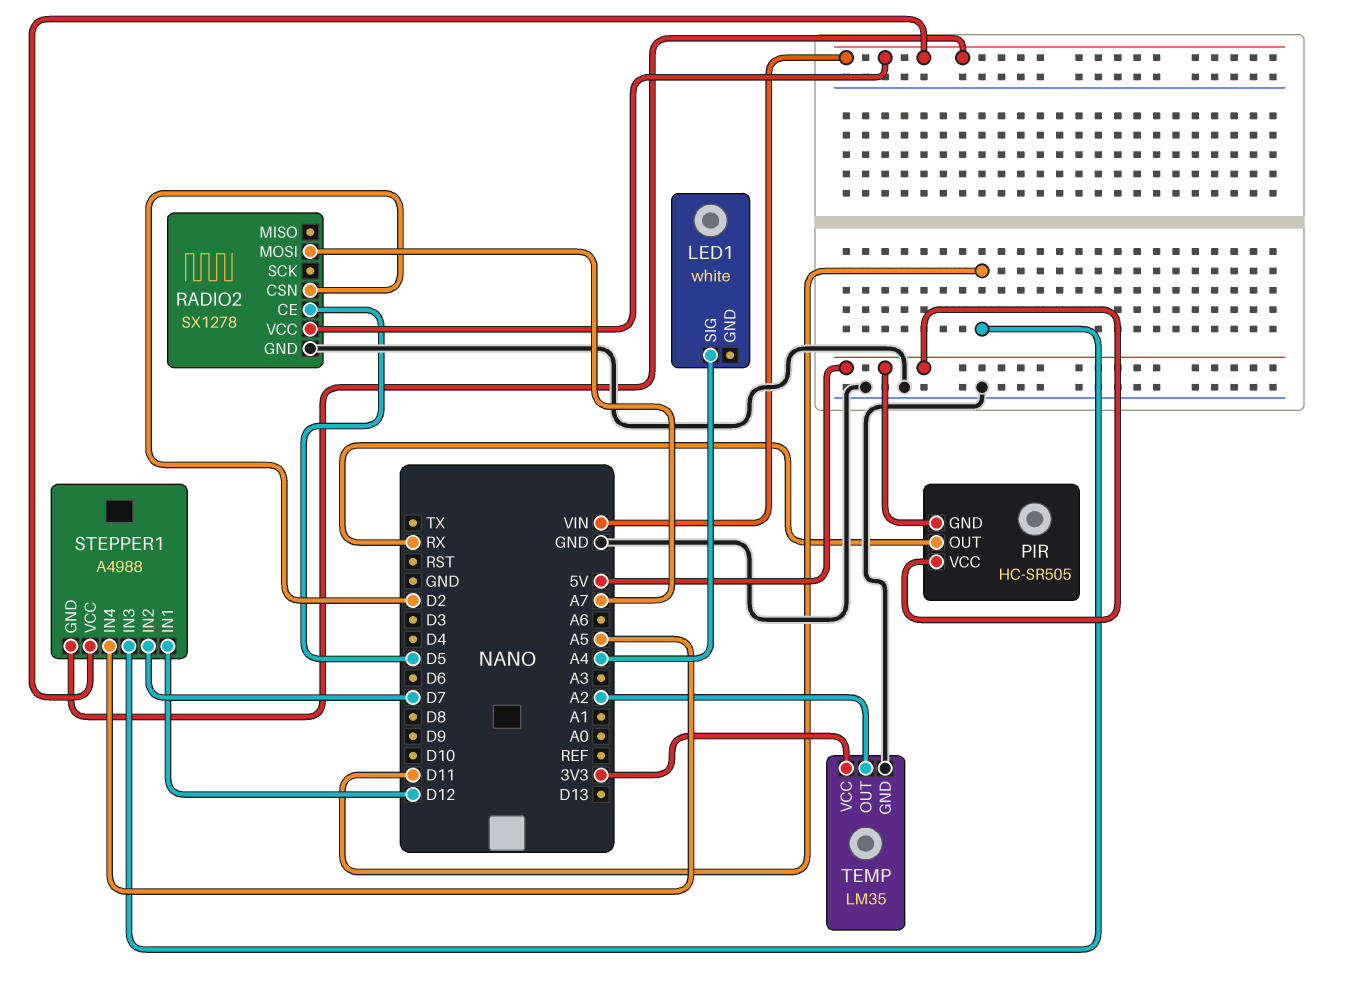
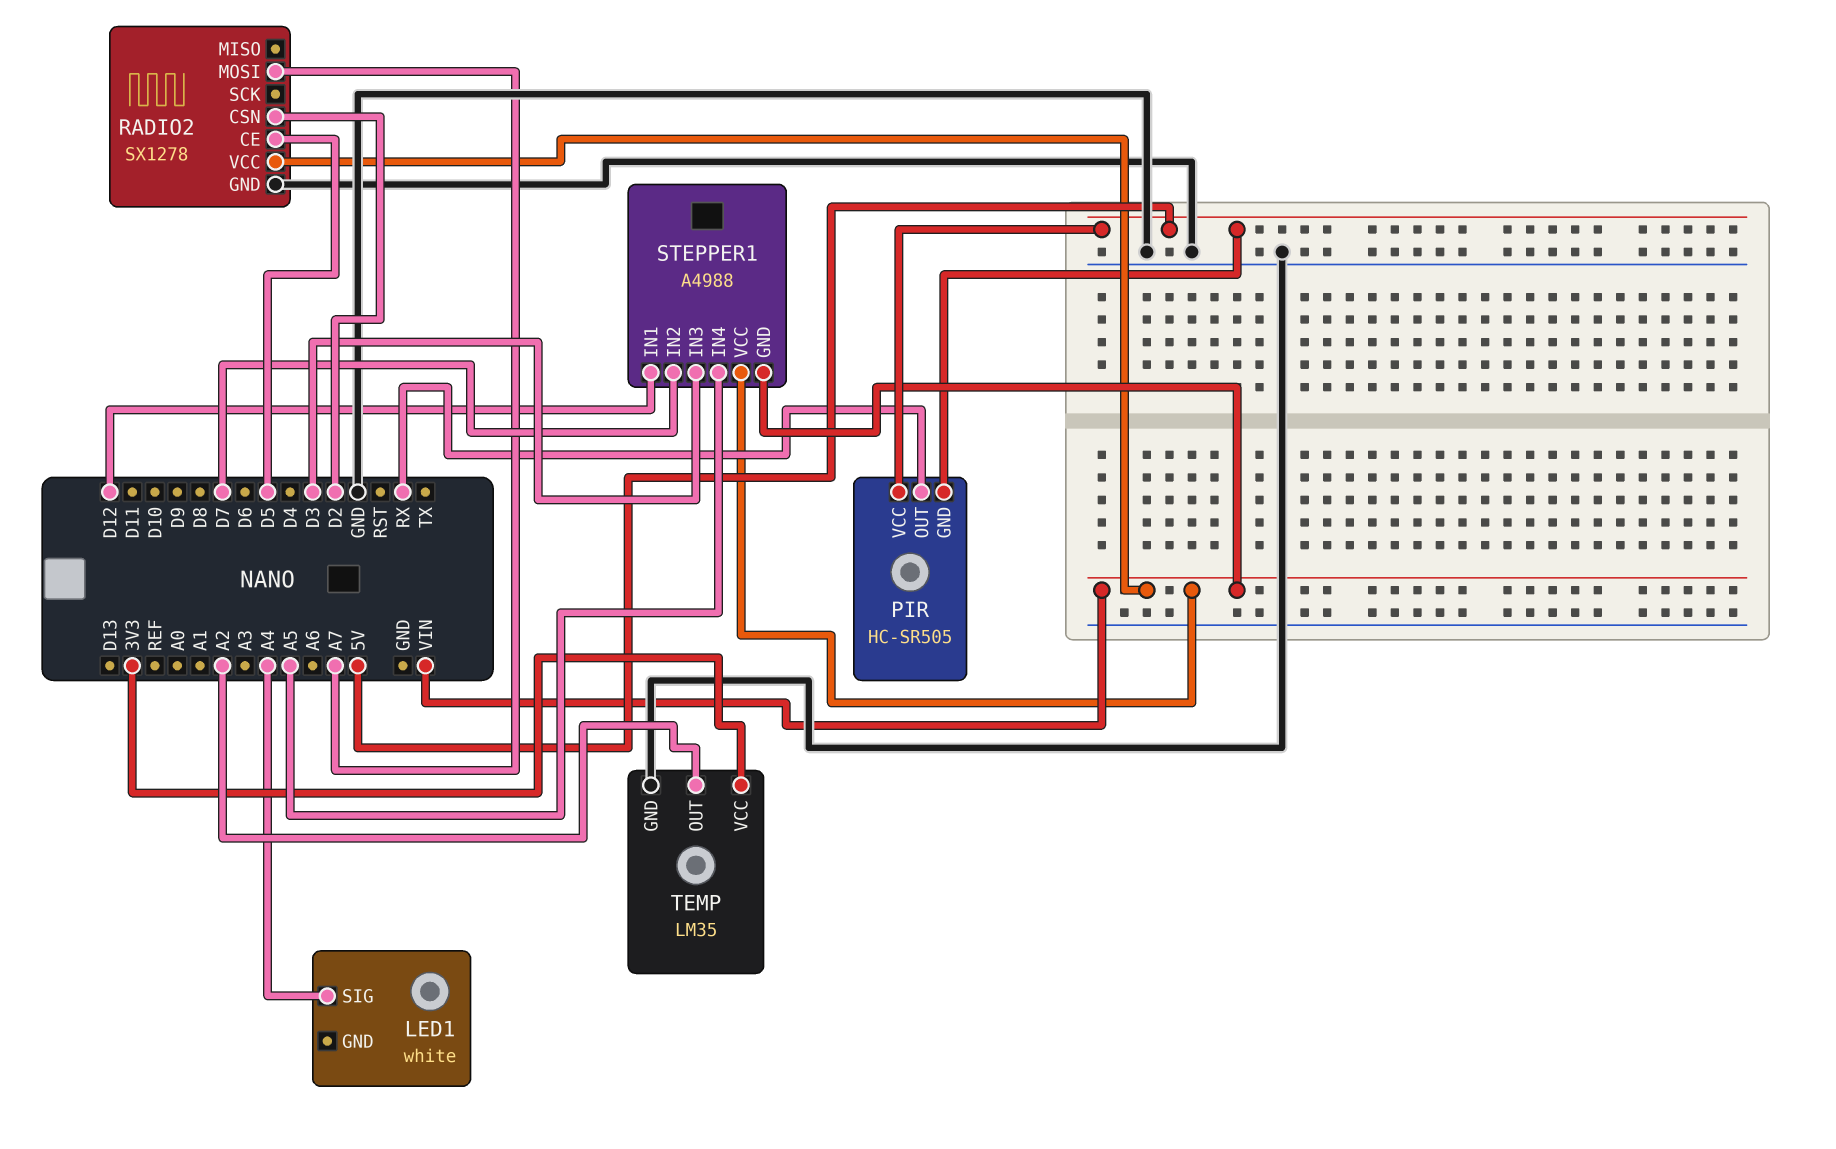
STEPPER1 pin IN3: D11 -> D3

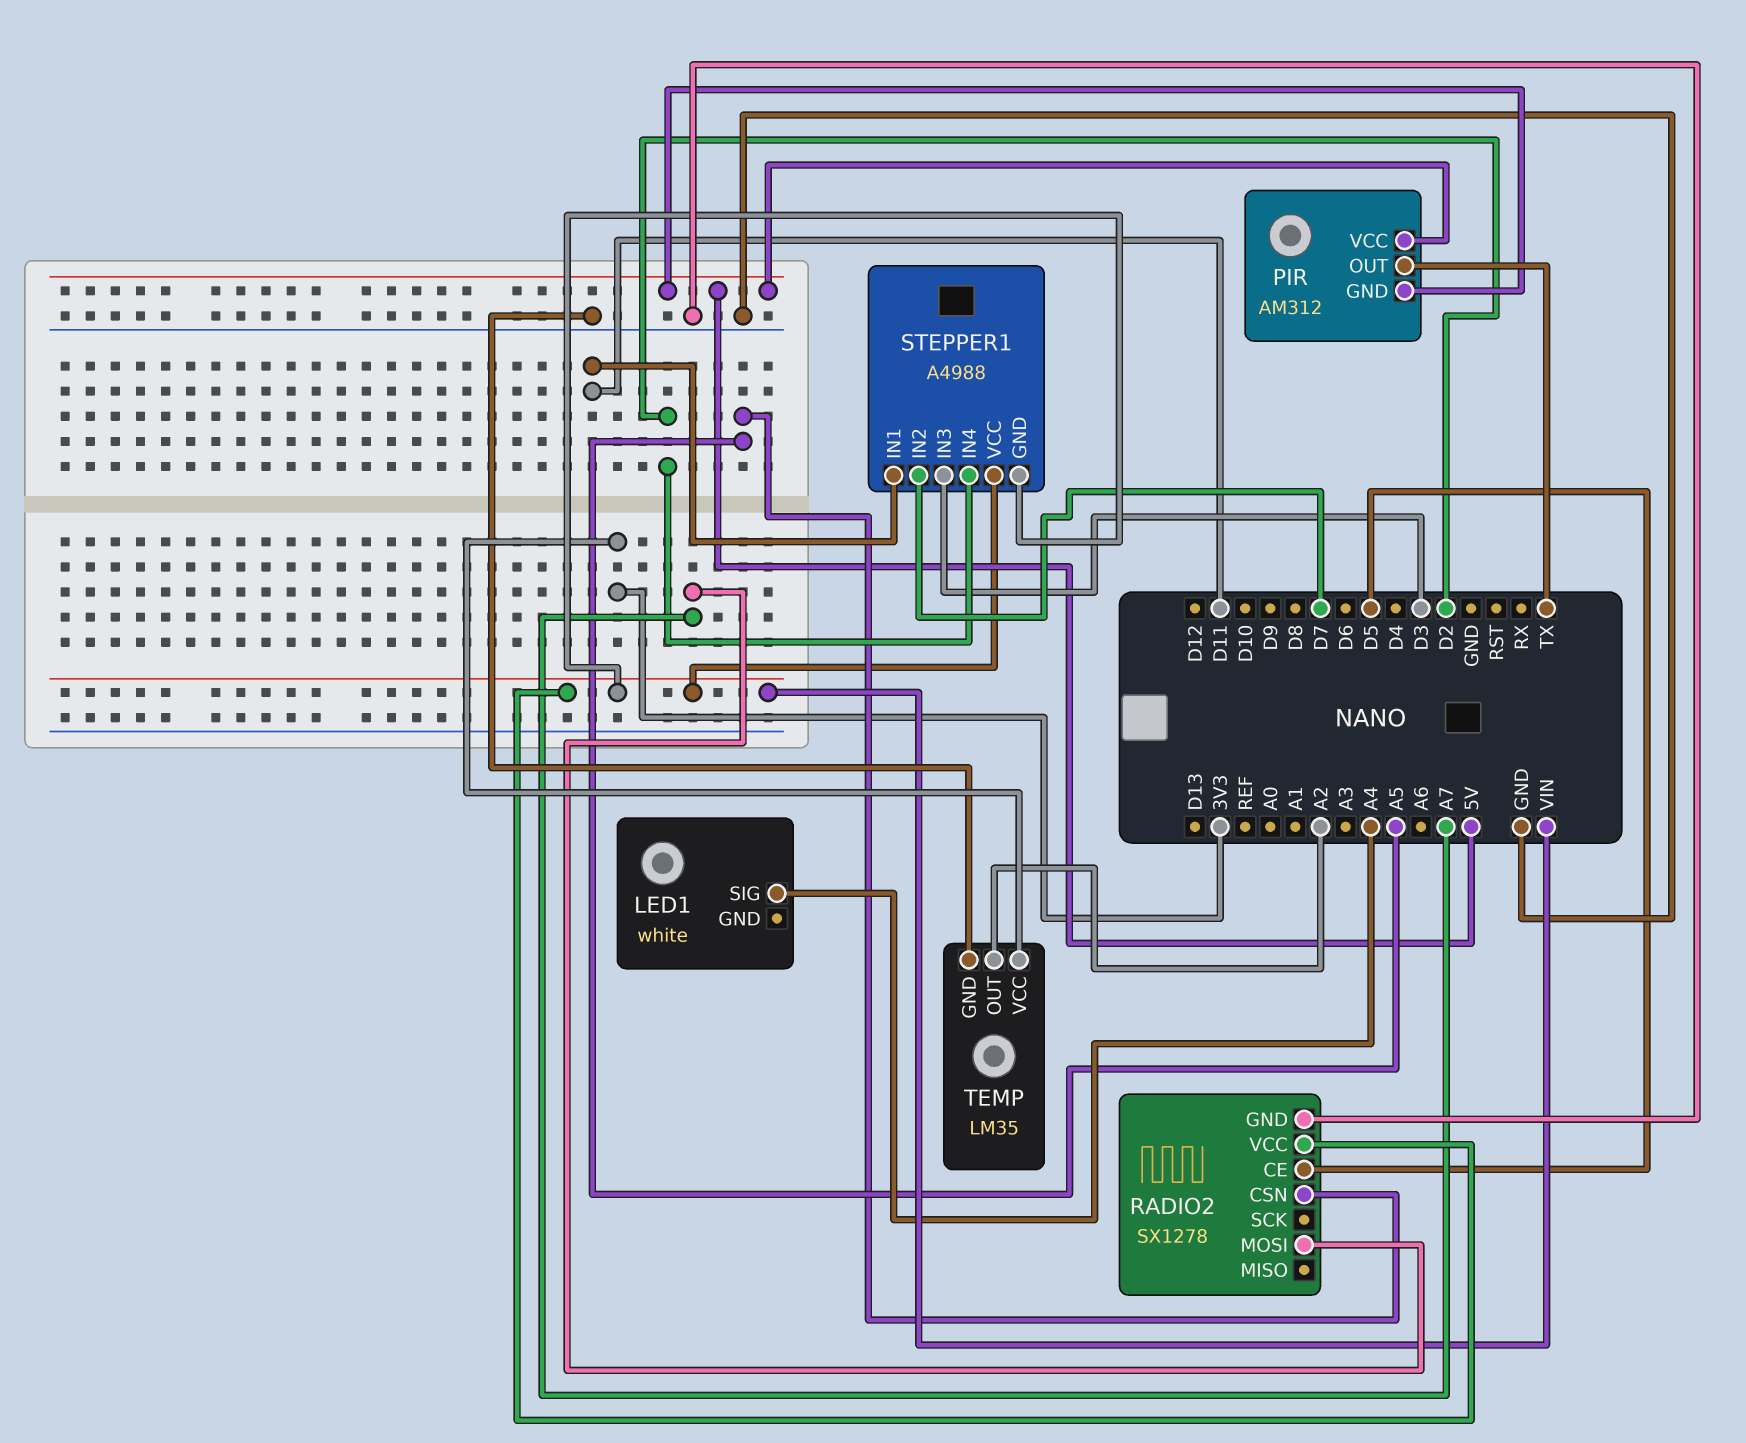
PIR: HC-SR505 -> AM312
PIR pin OUT: RX -> TX
RADIO2 pin CSN: D2 -> A5
STEPPER1 pin IN1: D12 -> D11
STEPPER1 pin IN4: A5 -> D2

